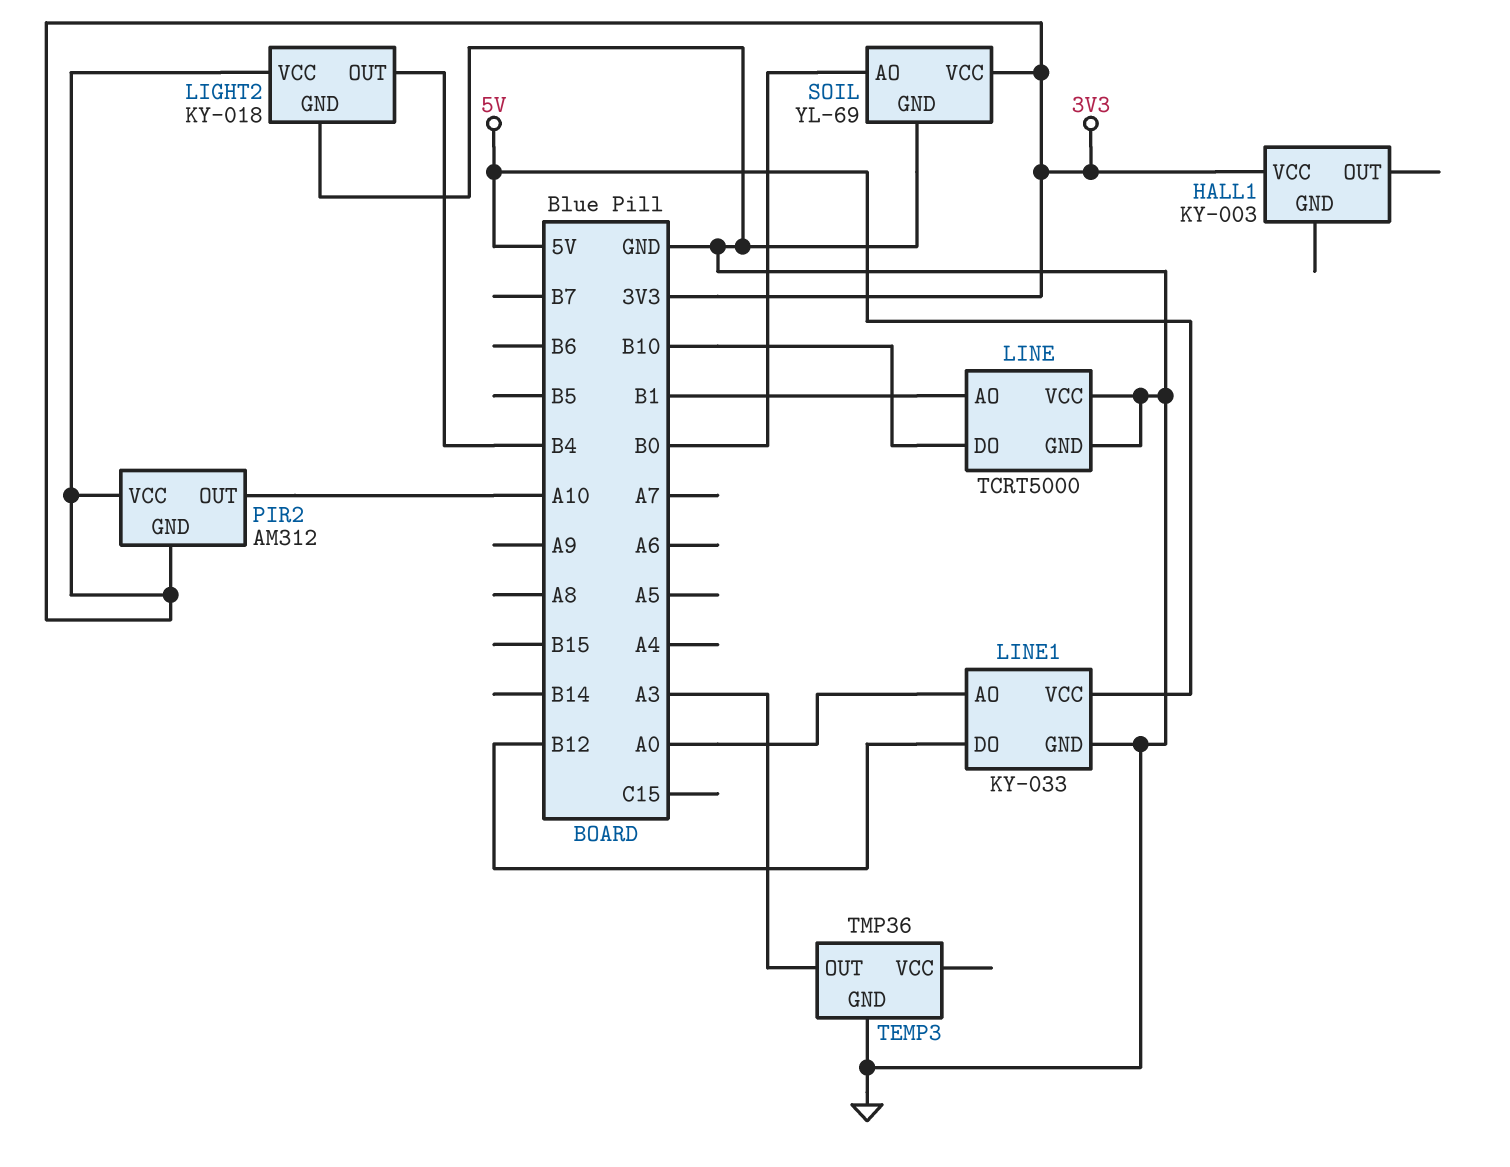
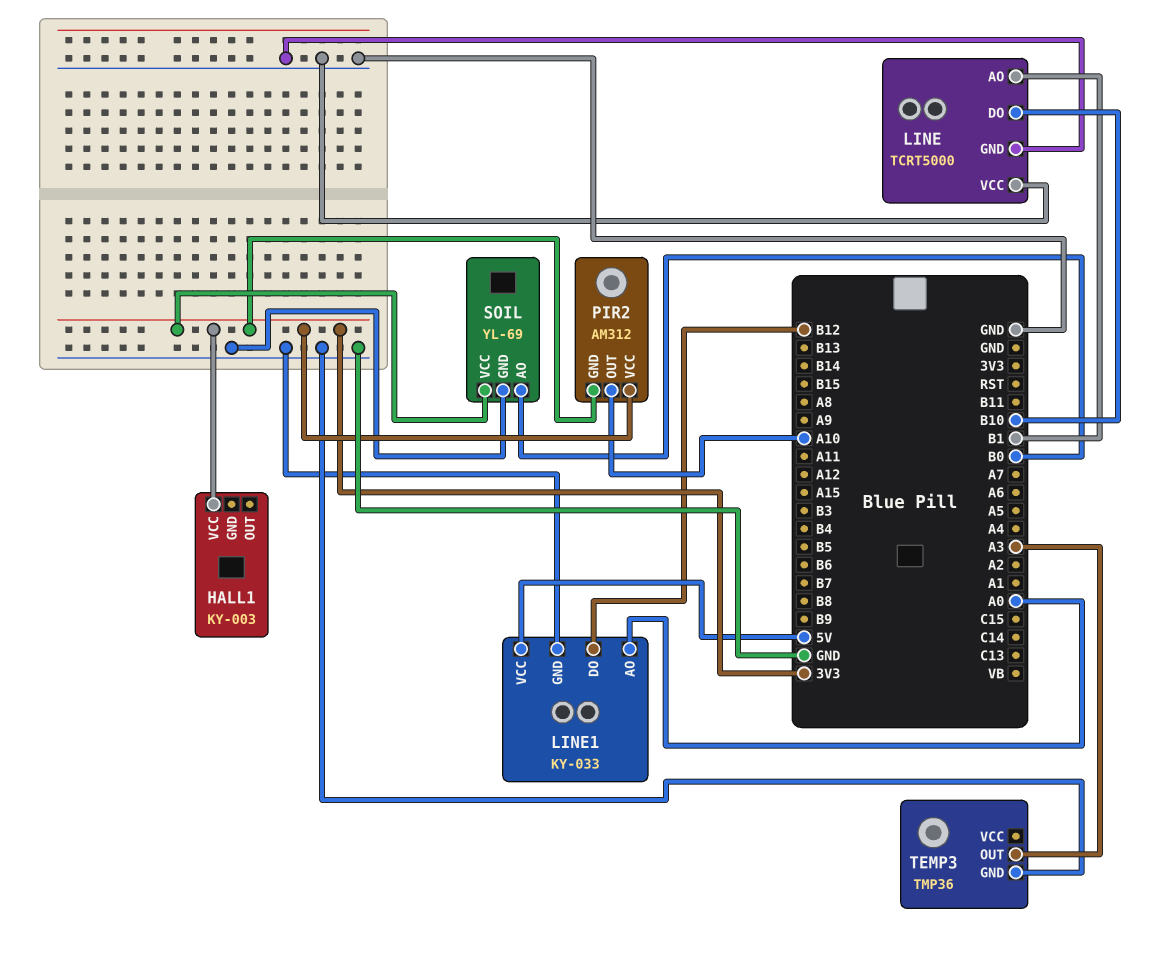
LIGHT2: KY-018 -> none
LIGHT2 pin GND: GND -> none
LIGHT2 pin OUT: B4 -> none
LIGHT2 pin VCC: 3V3 -> none

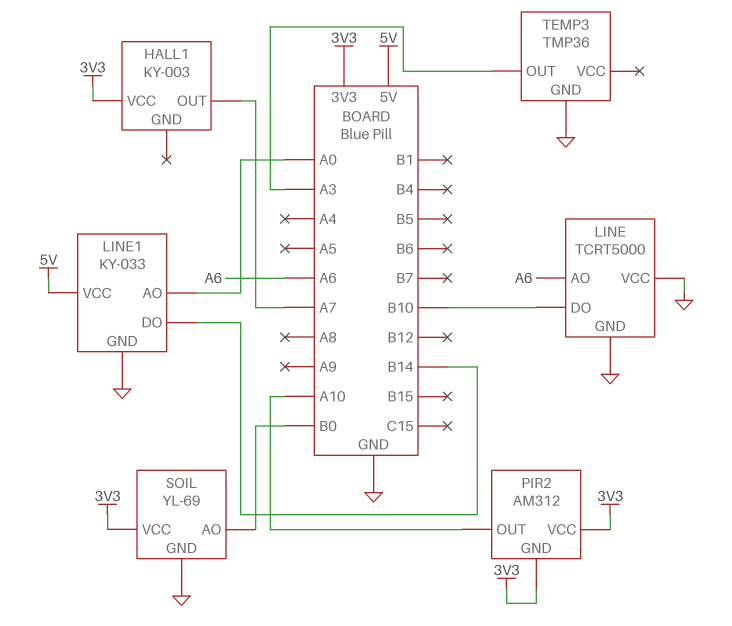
HALL1 pin OUT: none -> A7
LINE pin AO: B1 -> A6
LINE1 pin DO: B12 -> B14

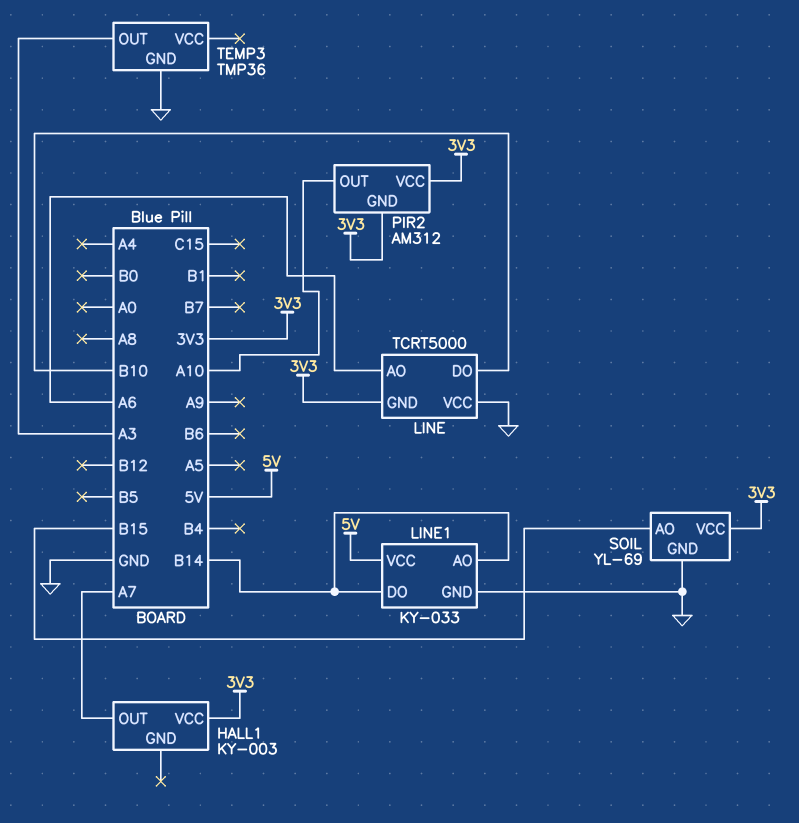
LINE pin GND: GND -> 3V3
LINE1 pin AO: A0 -> B14
SOIL pin AO: B0 -> B15

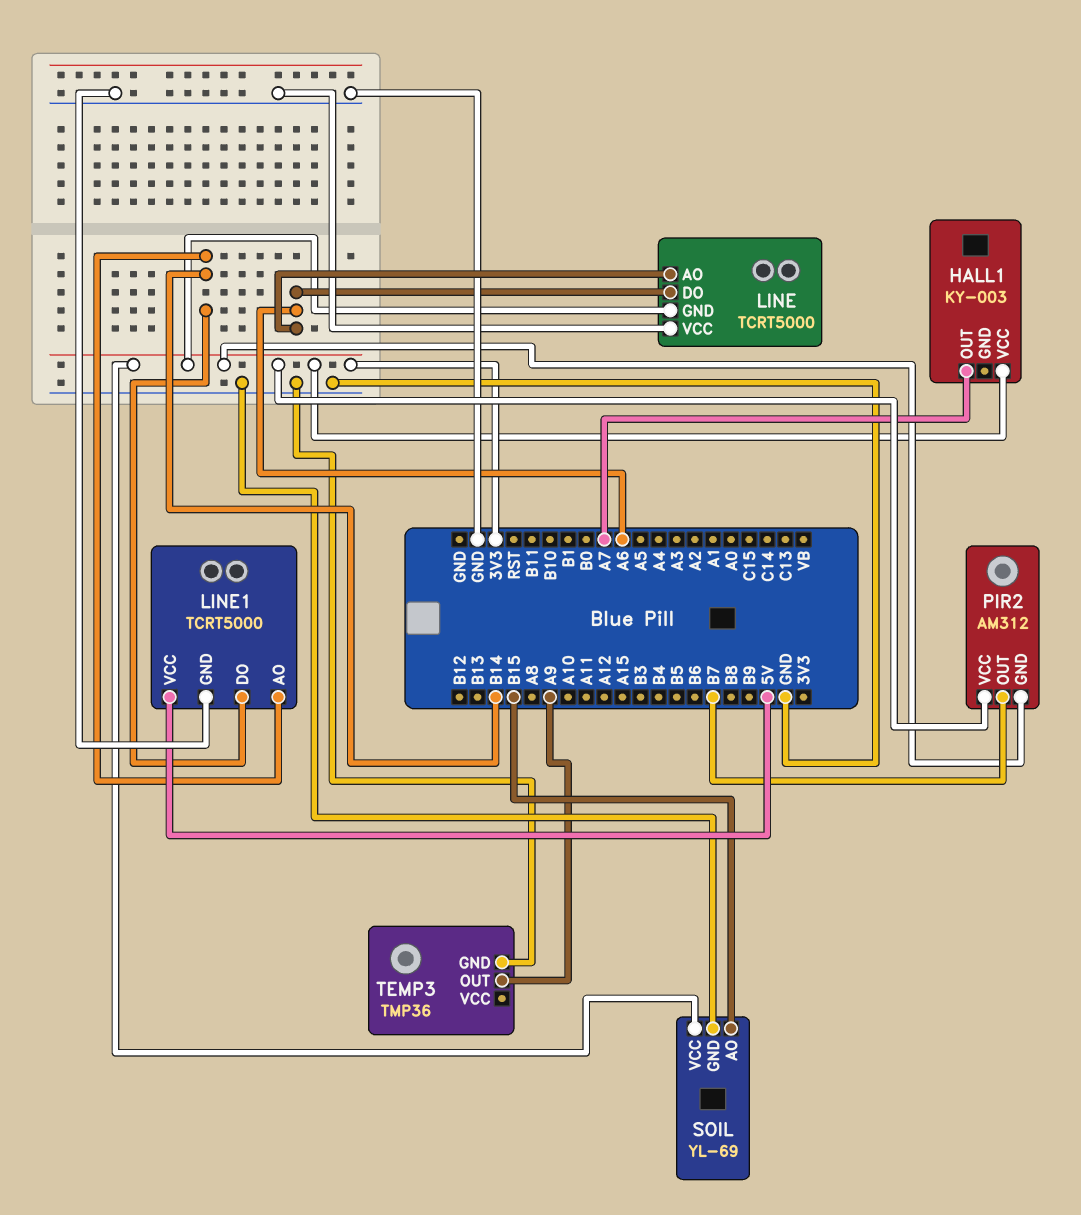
LINE pin DO: B10 -> A6
LINE1: KY-033 -> TCRT5000
PIR2 pin OUT: A10 -> B7
TEMP3 pin OUT: A3 -> A9

